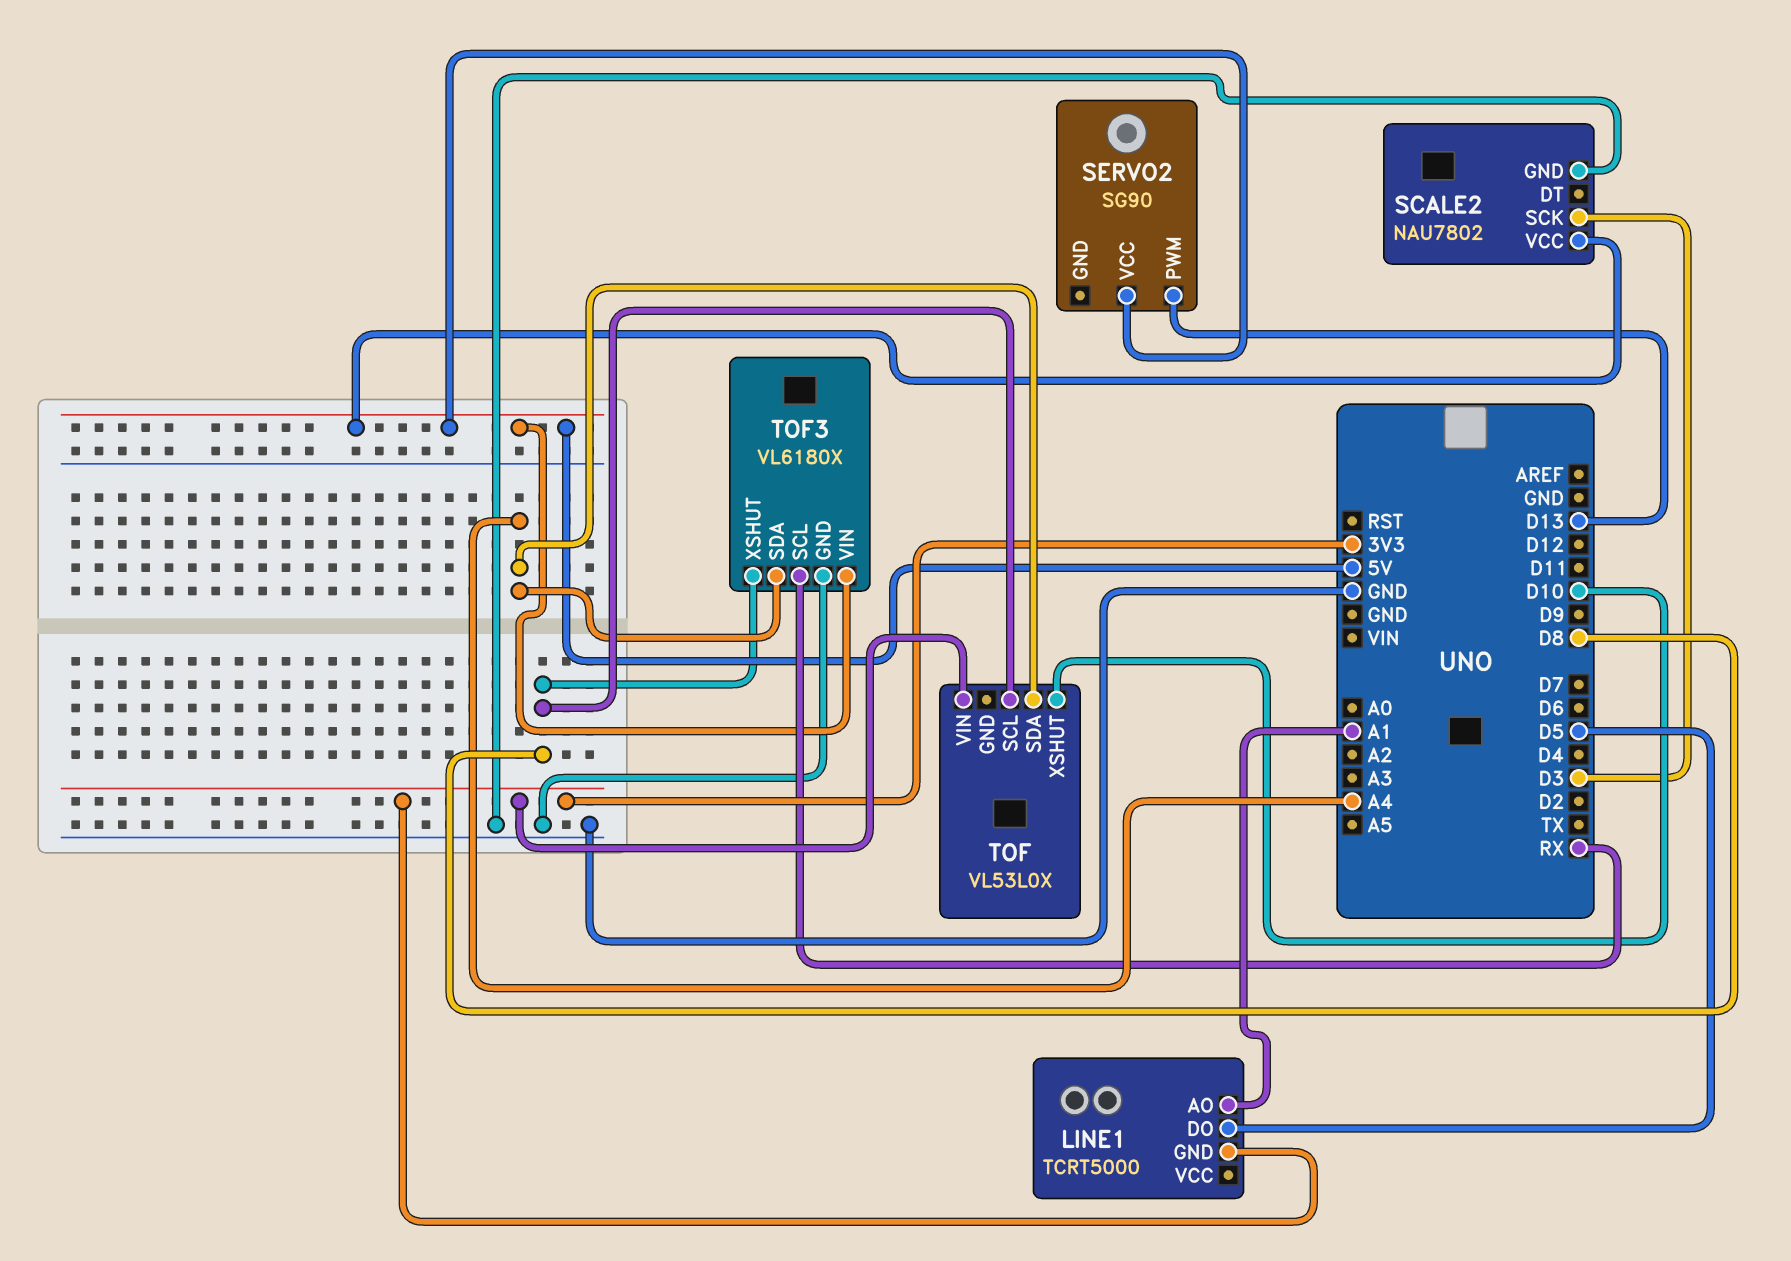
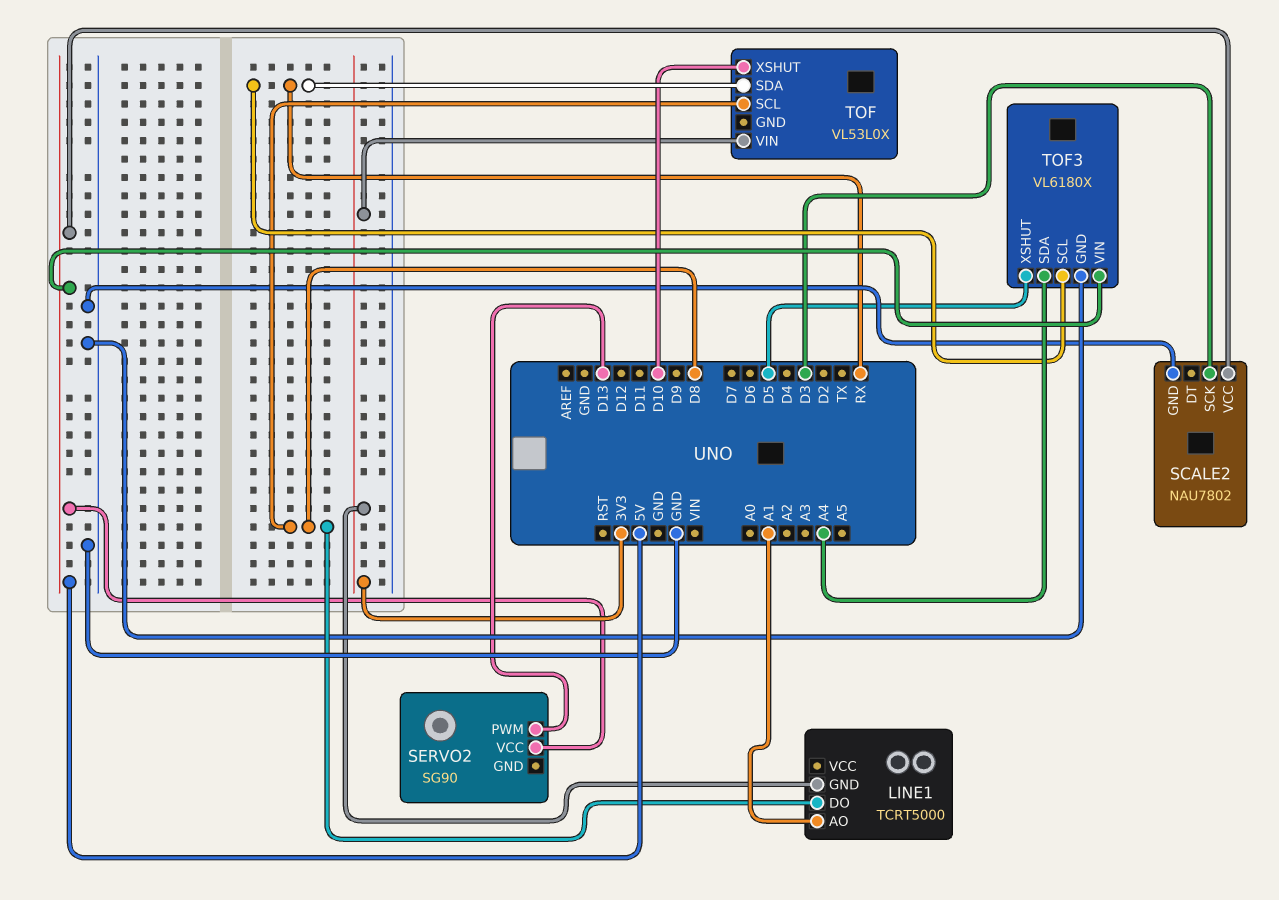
LINE1 pin DO: D5 -> D8
TOF pin SDA: A4 -> RX
TOF3 pin XSHUT: D8 -> D5

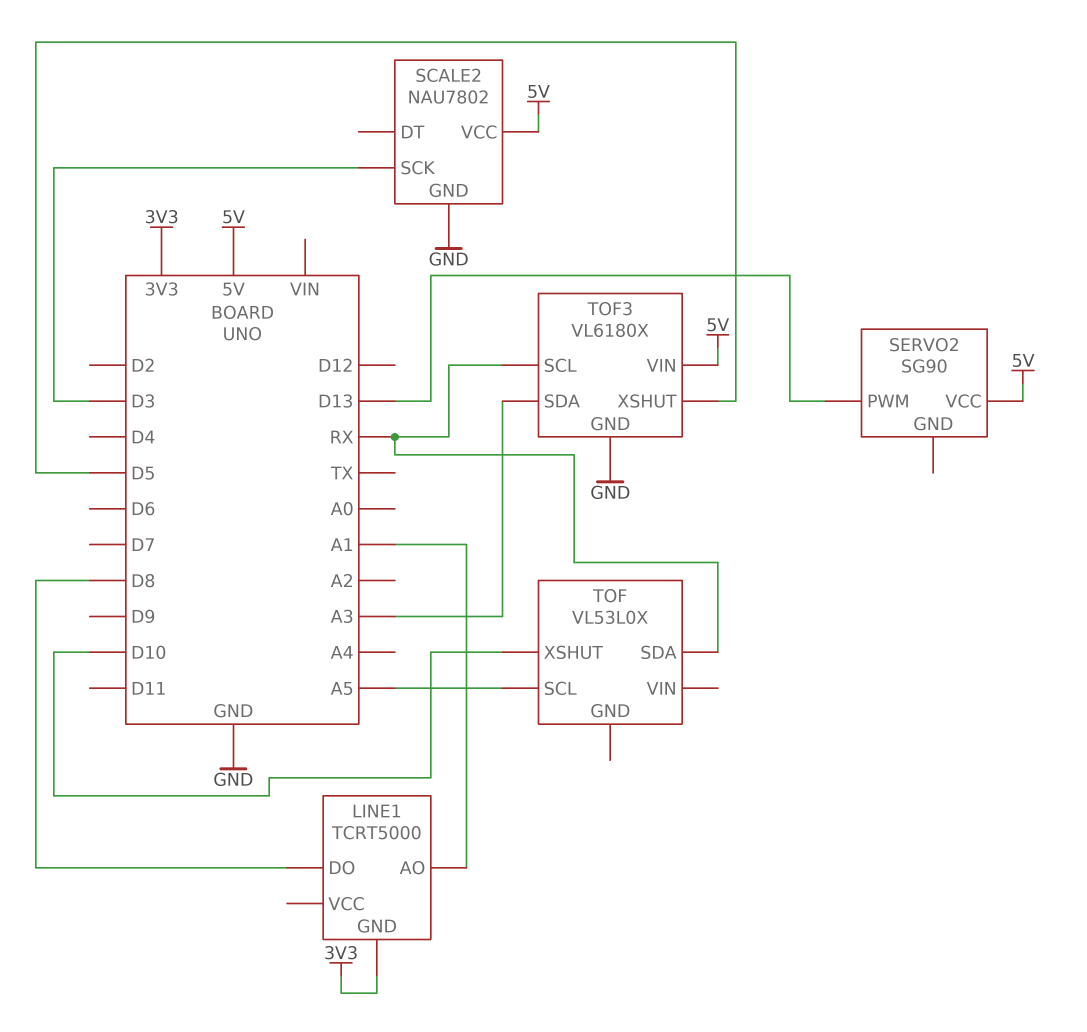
TOF pin SCL: D8 -> A5
TOF pin VIN: 3V3 -> none
TOF3 pin SDA: A4 -> A3

